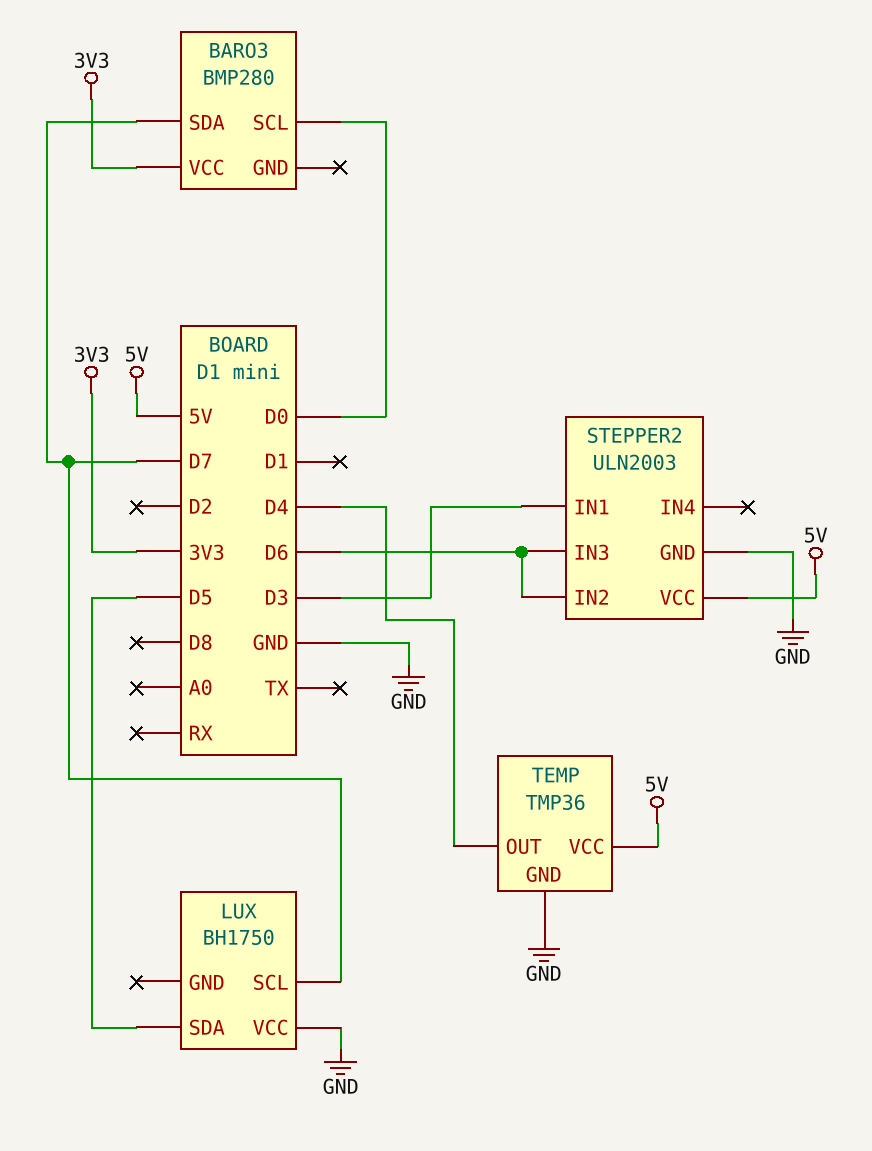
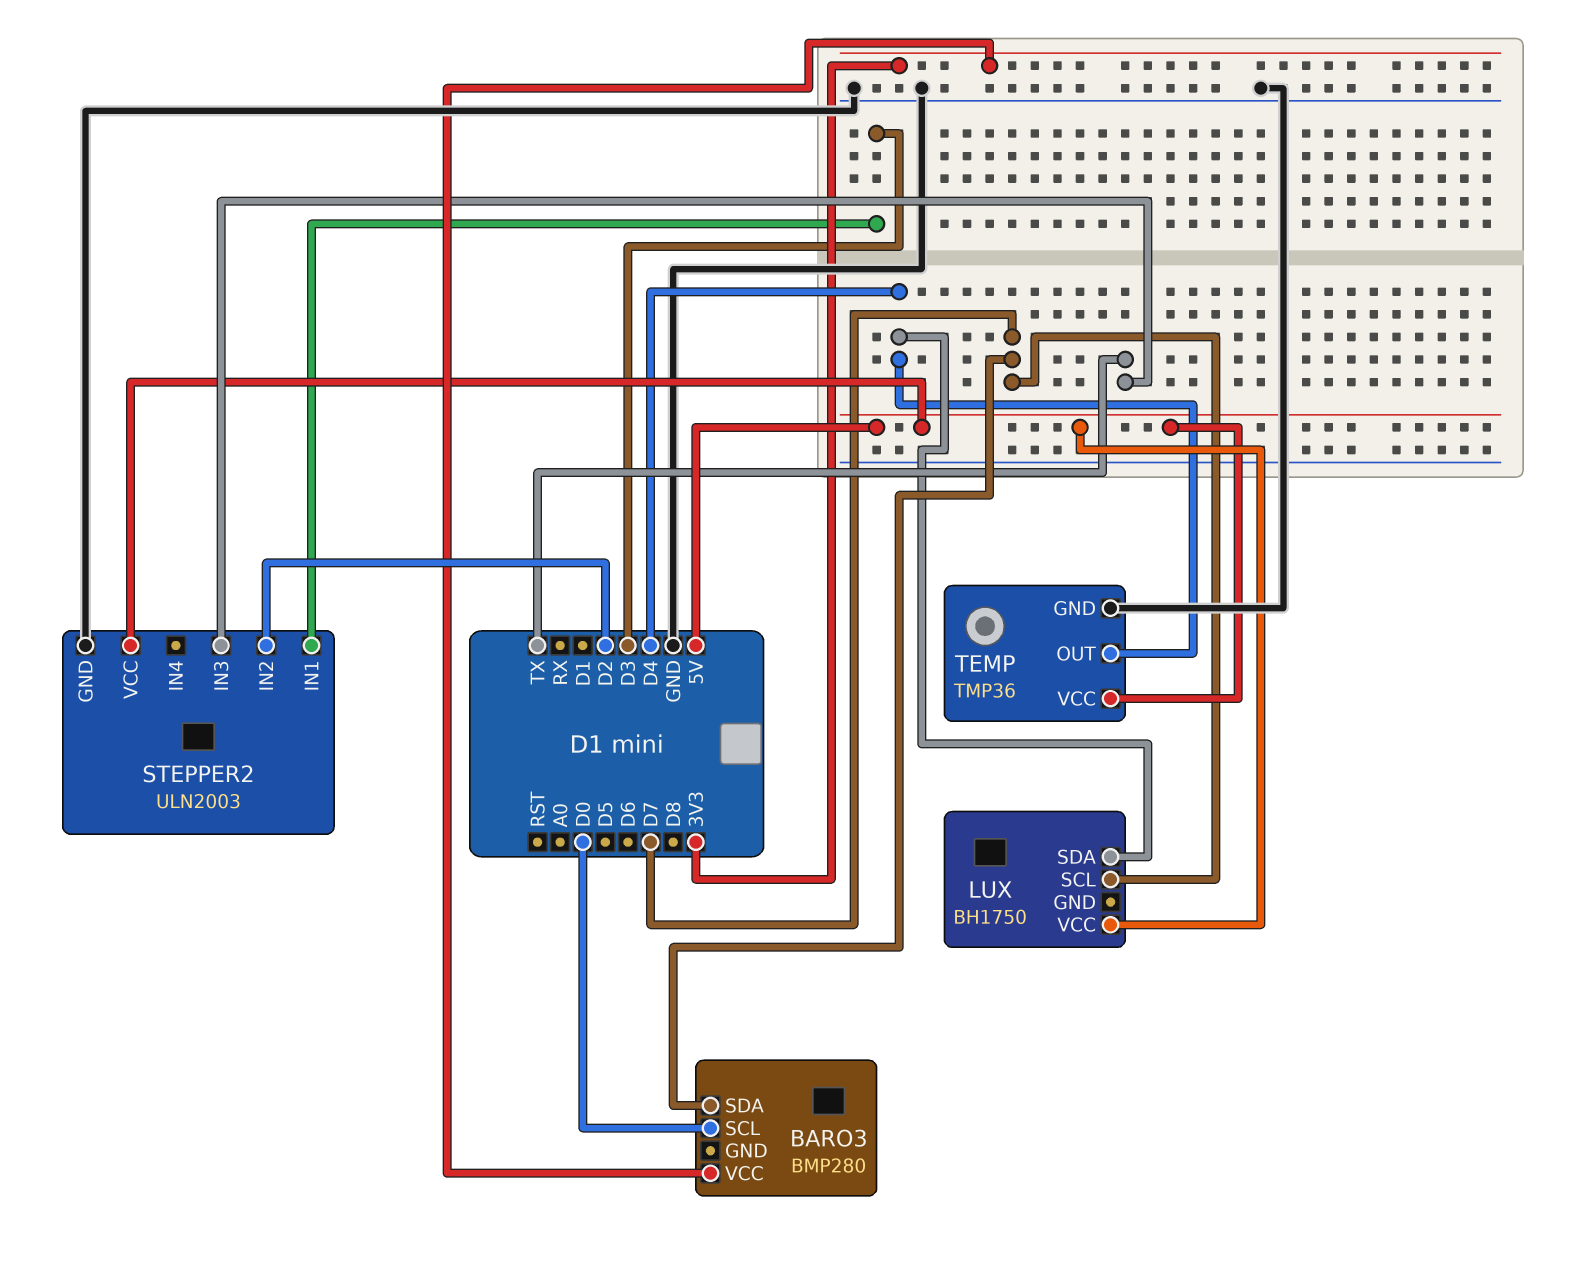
LUX pin SDA: D5 -> D4
LUX pin VCC: GND -> 5V
STEPPER2 pin IN2: D6 -> D2
STEPPER2 pin IN3: D6 -> TX

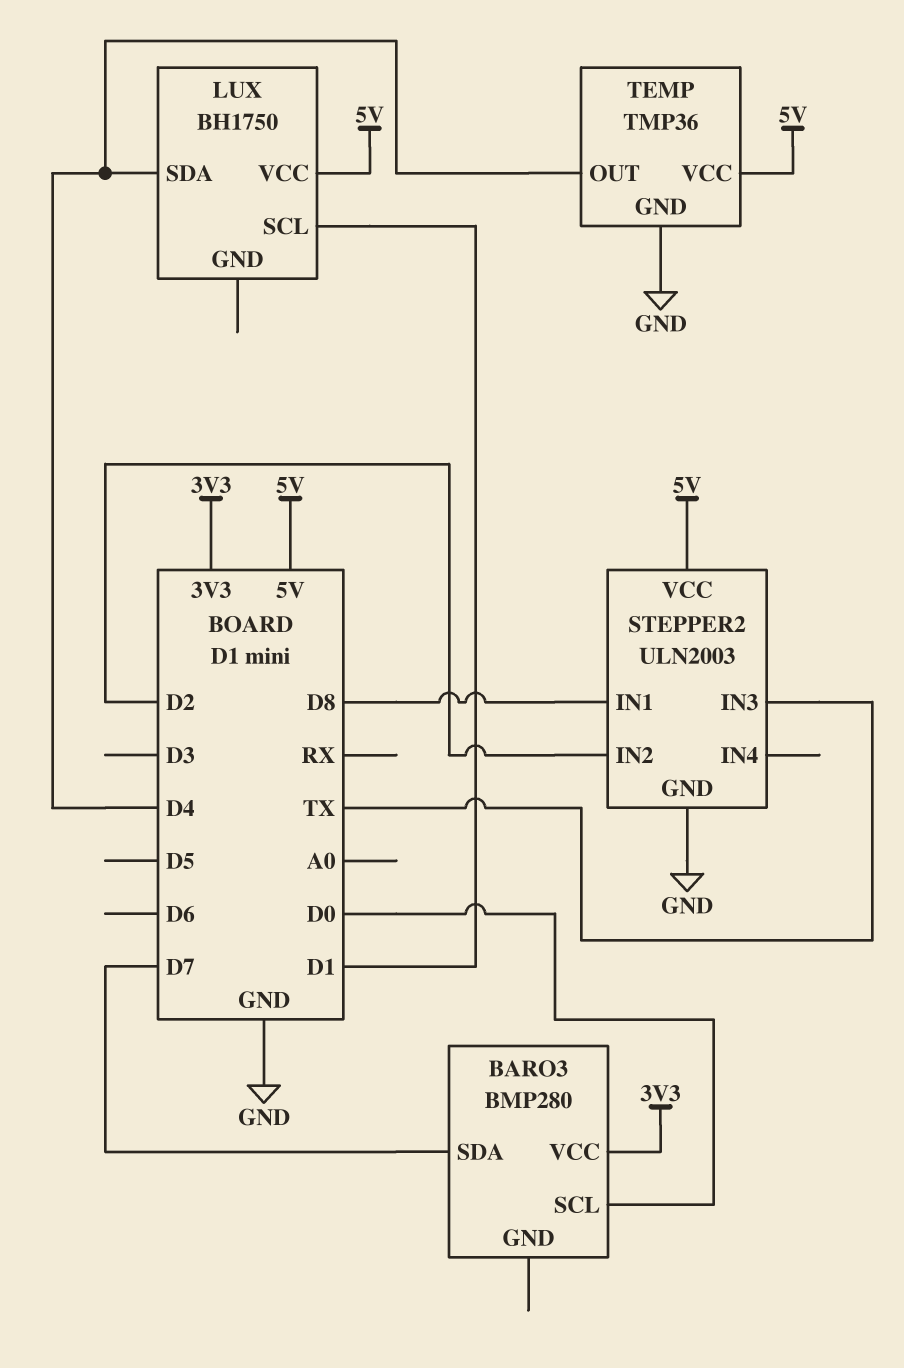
LUX pin SCL: D7 -> D1
STEPPER2 pin IN1: D3 -> D8

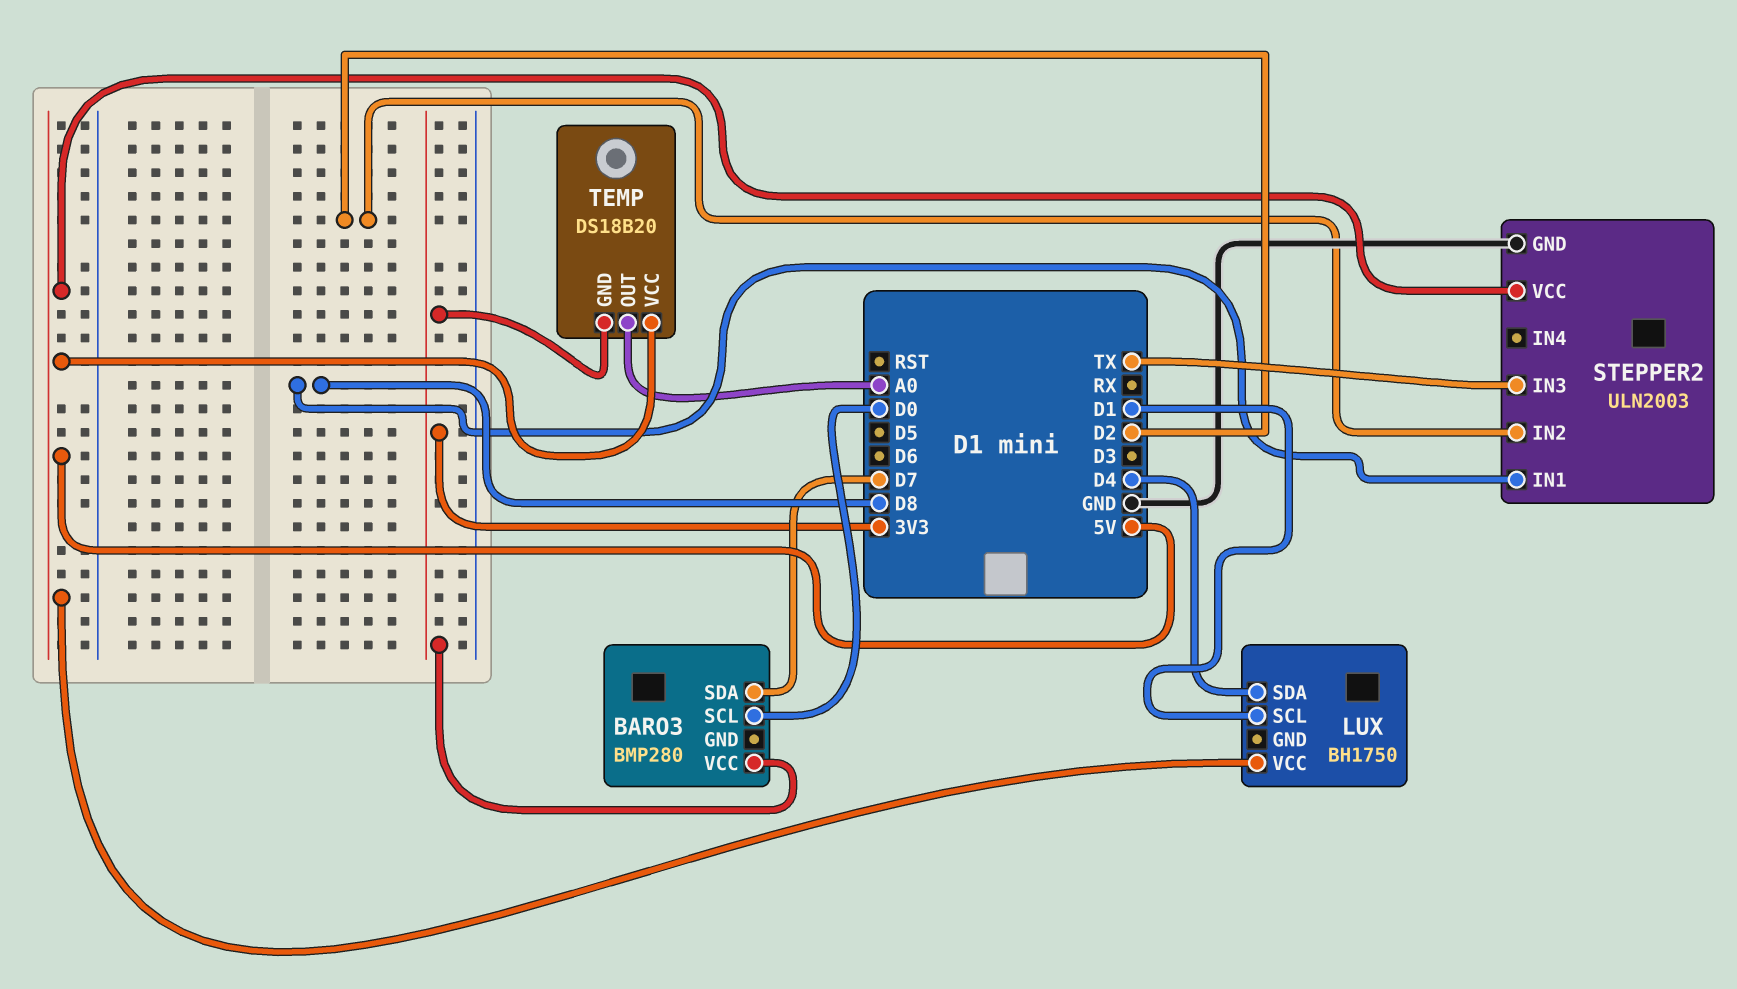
TEMP: TMP36 -> DS18B20
TEMP pin GND: GND -> 3V3
TEMP pin OUT: D4 -> A0

